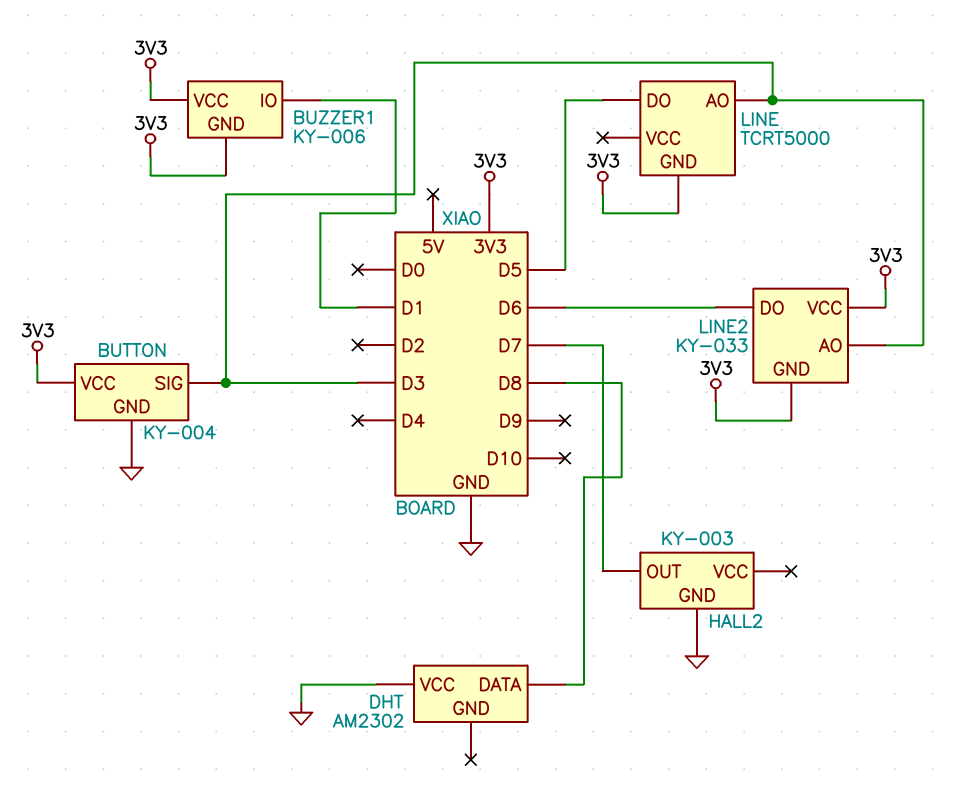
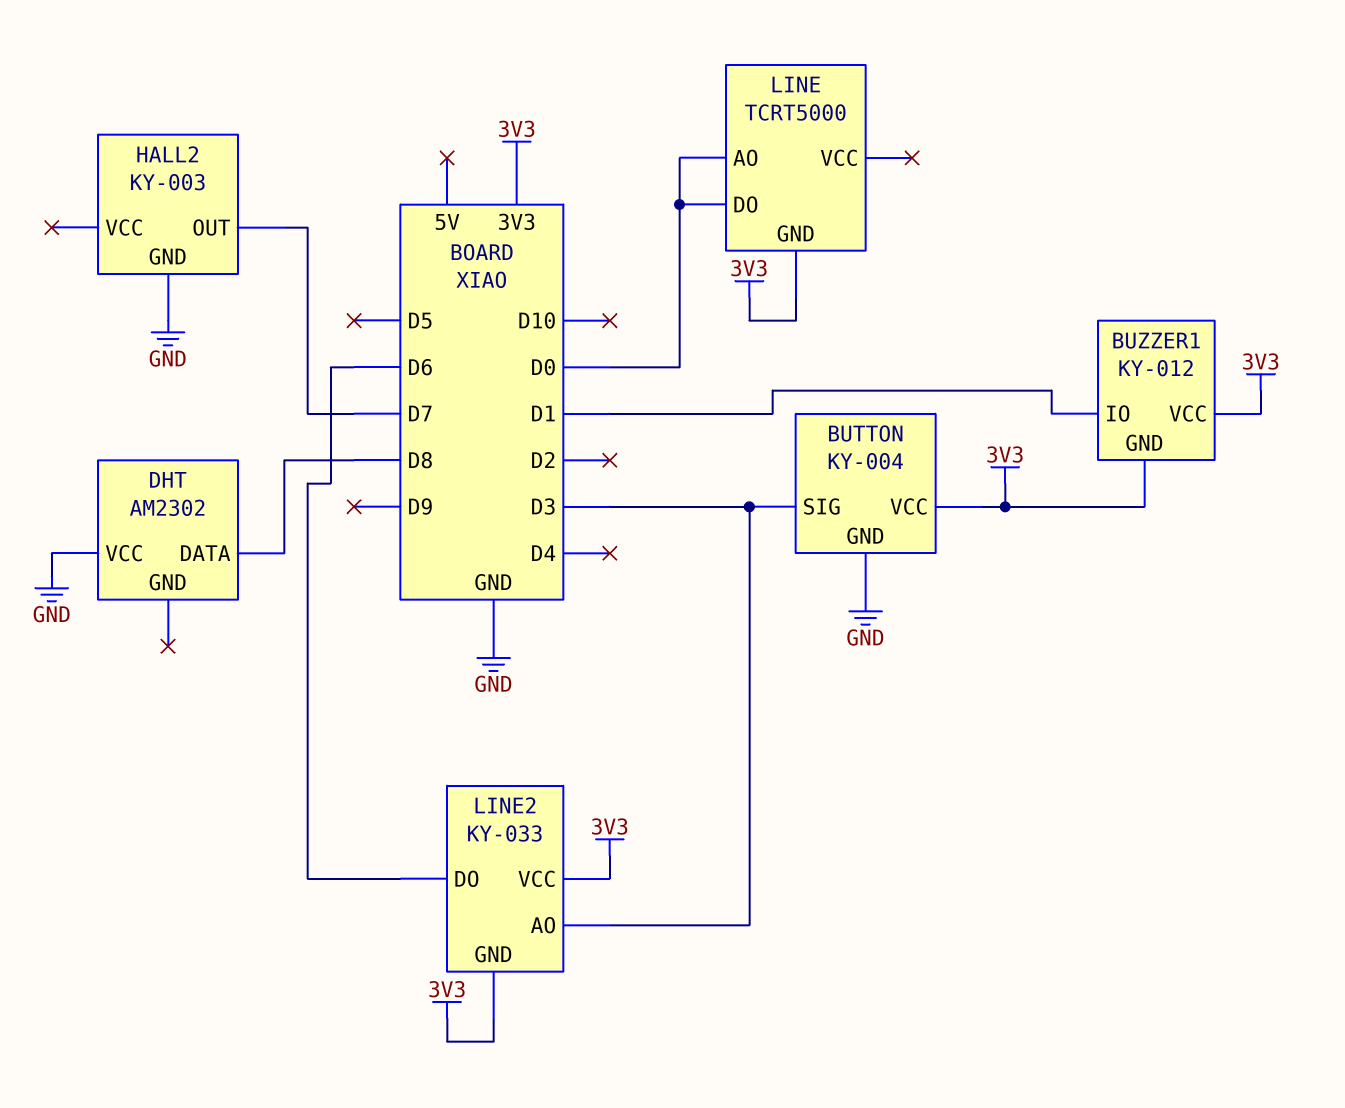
BUZZER1: KY-006 -> KY-012
LINE pin AO: D3 -> D0
LINE pin DO: D5 -> D0

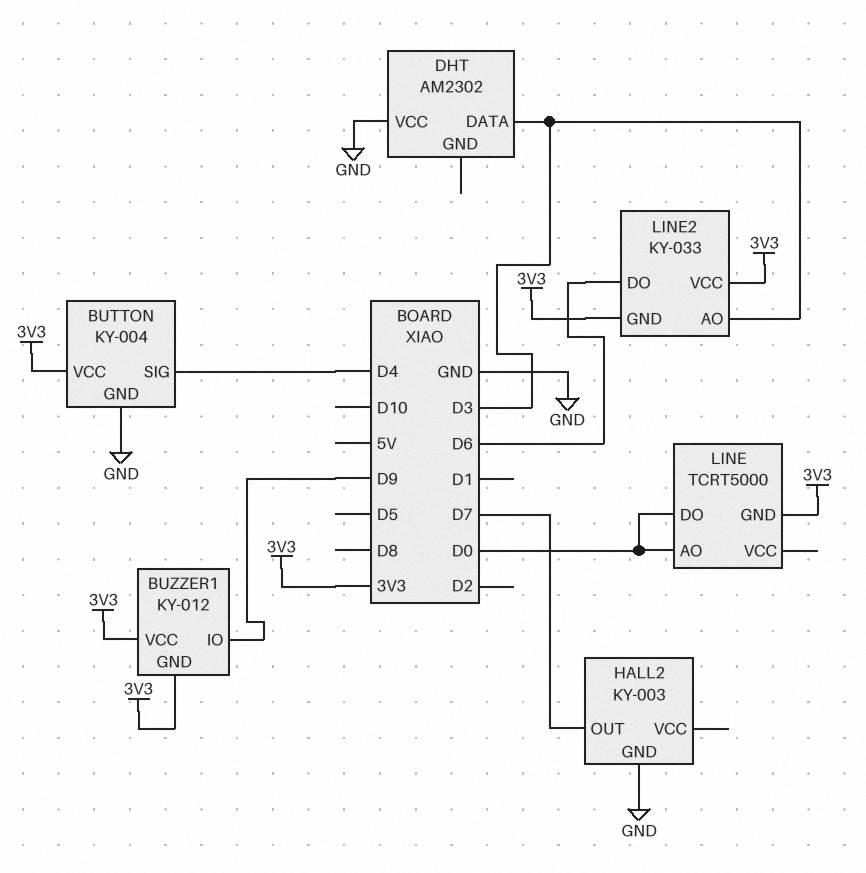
BUTTON pin SIG: D3 -> D4
BUZZER1 pin IO: D1 -> D9
DHT pin DATA: D8 -> D3

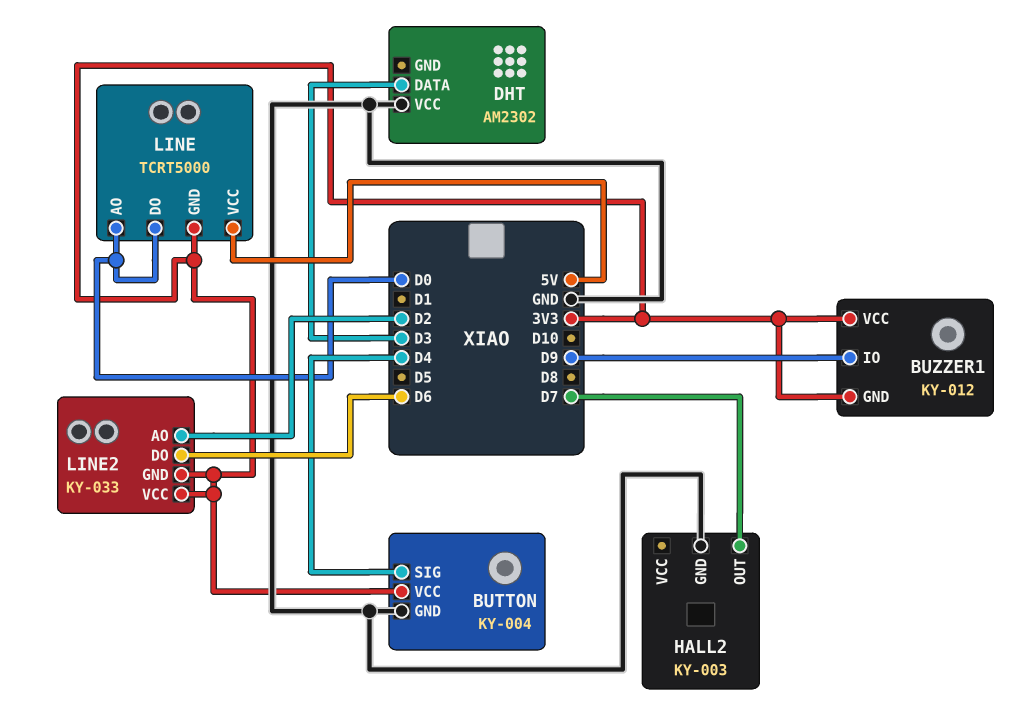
LINE pin VCC: none -> 5V
LINE2 pin AO: D3 -> D2

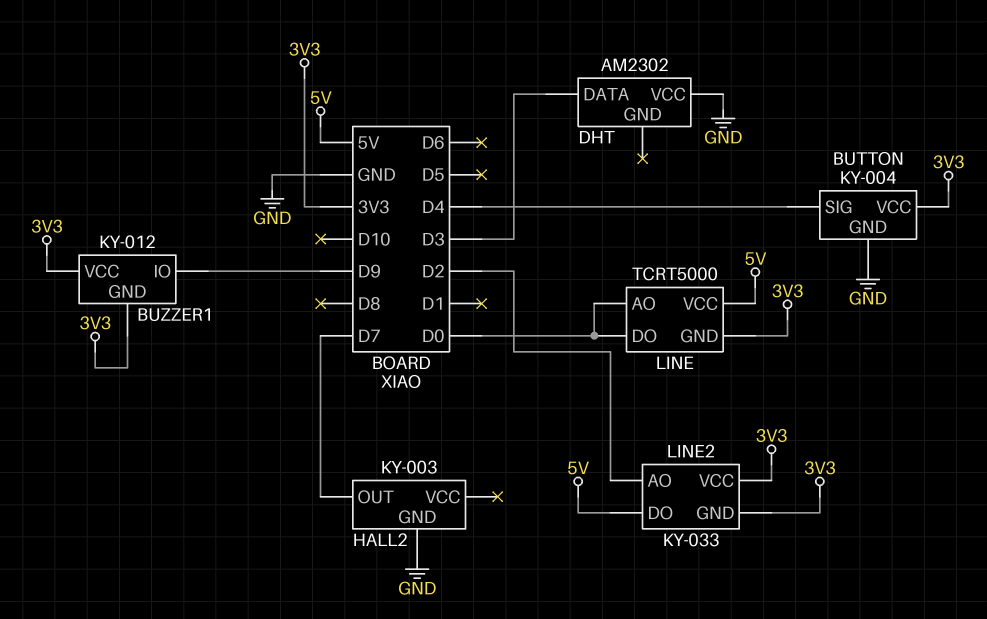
LINE2 pin DO: D6 -> 5V

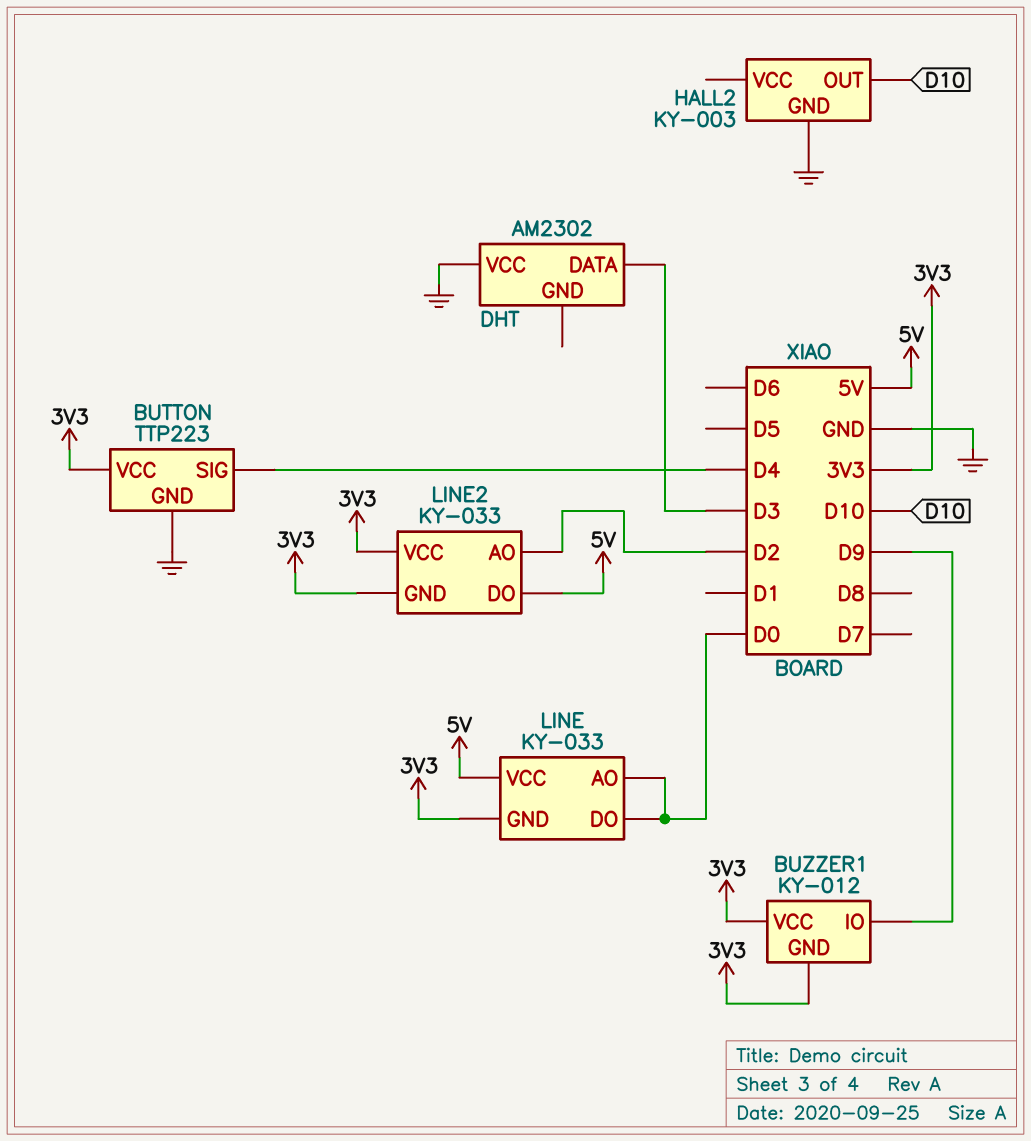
BUTTON: KY-004 -> TTP223
HALL2 pin OUT: D7 -> D10
LINE: TCRT5000 -> KY-033

